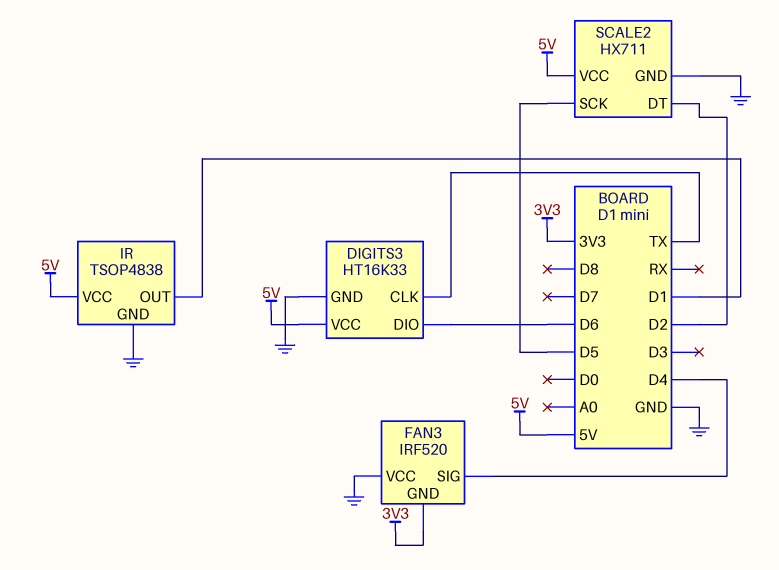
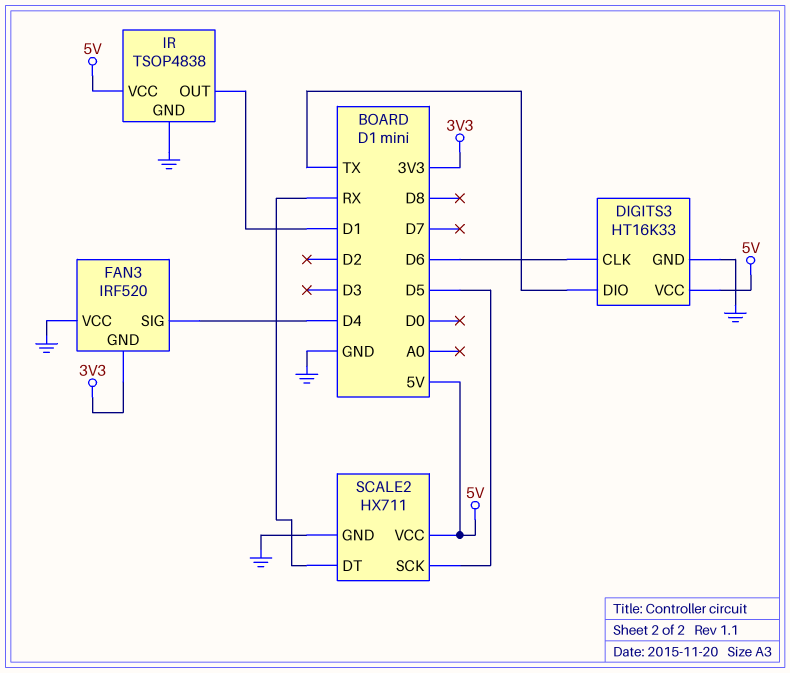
DIGITS3 pin CLK: TX -> D6
DIGITS3 pin DIO: D6 -> TX
SCALE2 pin DT: D2 -> RX

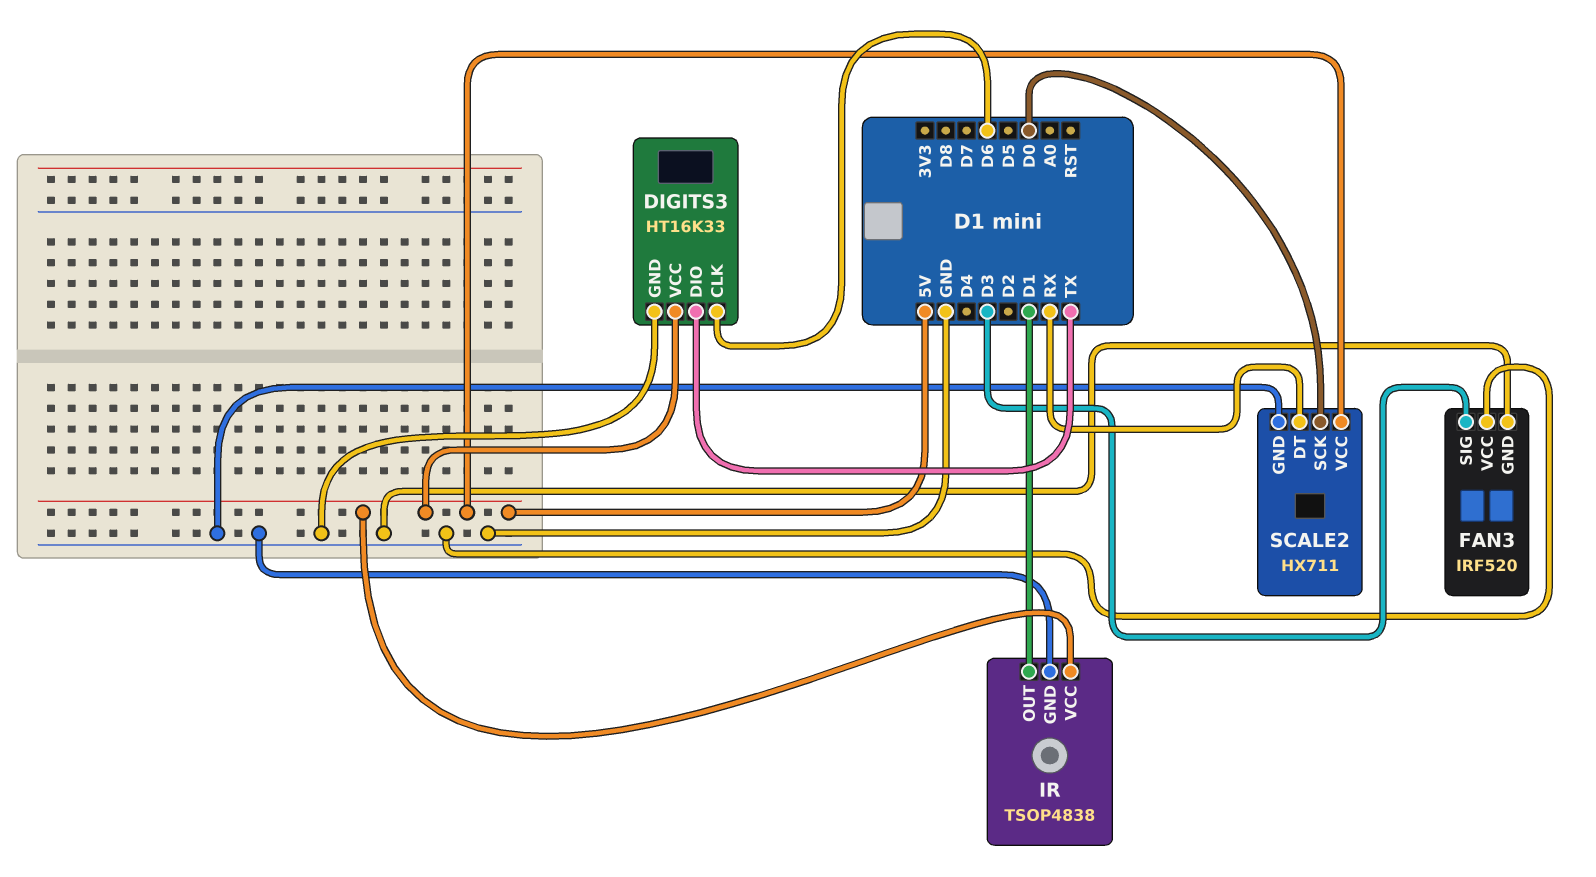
FAN3 pin GND: 3V3 -> GND
FAN3 pin SIG: D4 -> D3
SCALE2 pin SCK: D5 -> D0

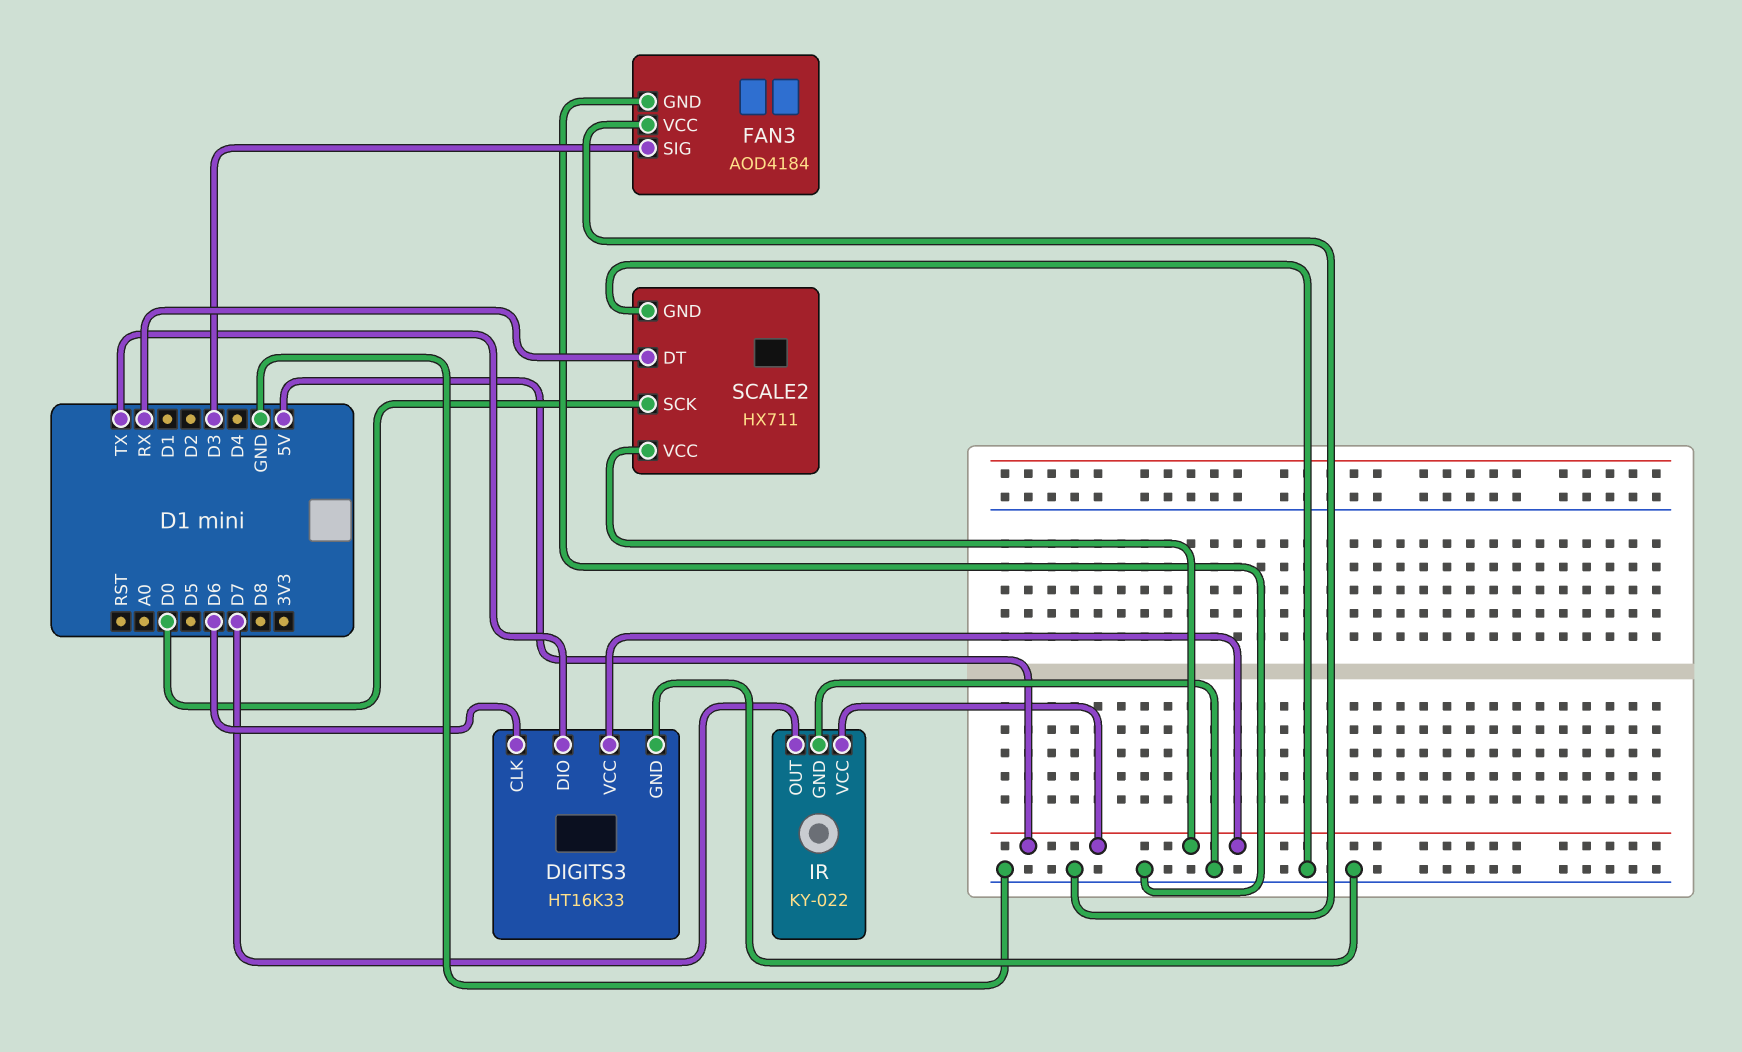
FAN3: IRF520 -> AOD4184
IR: TSOP4838 -> KY-022
IR pin OUT: D1 -> D7

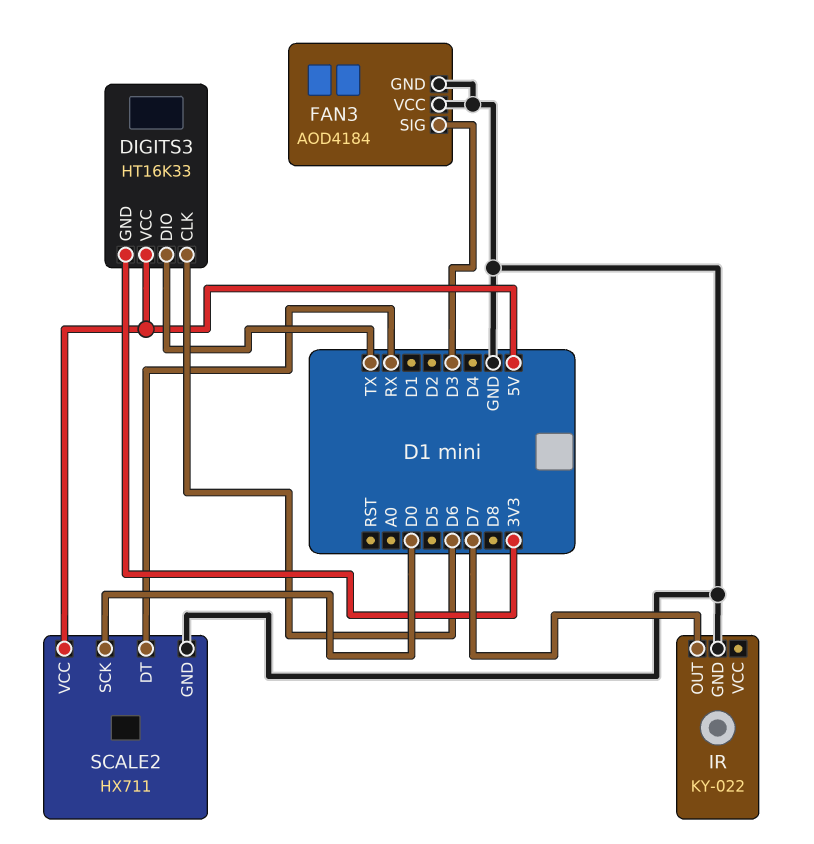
DIGITS3 pin GND: GND -> 3V3
IR pin VCC: 5V -> none

